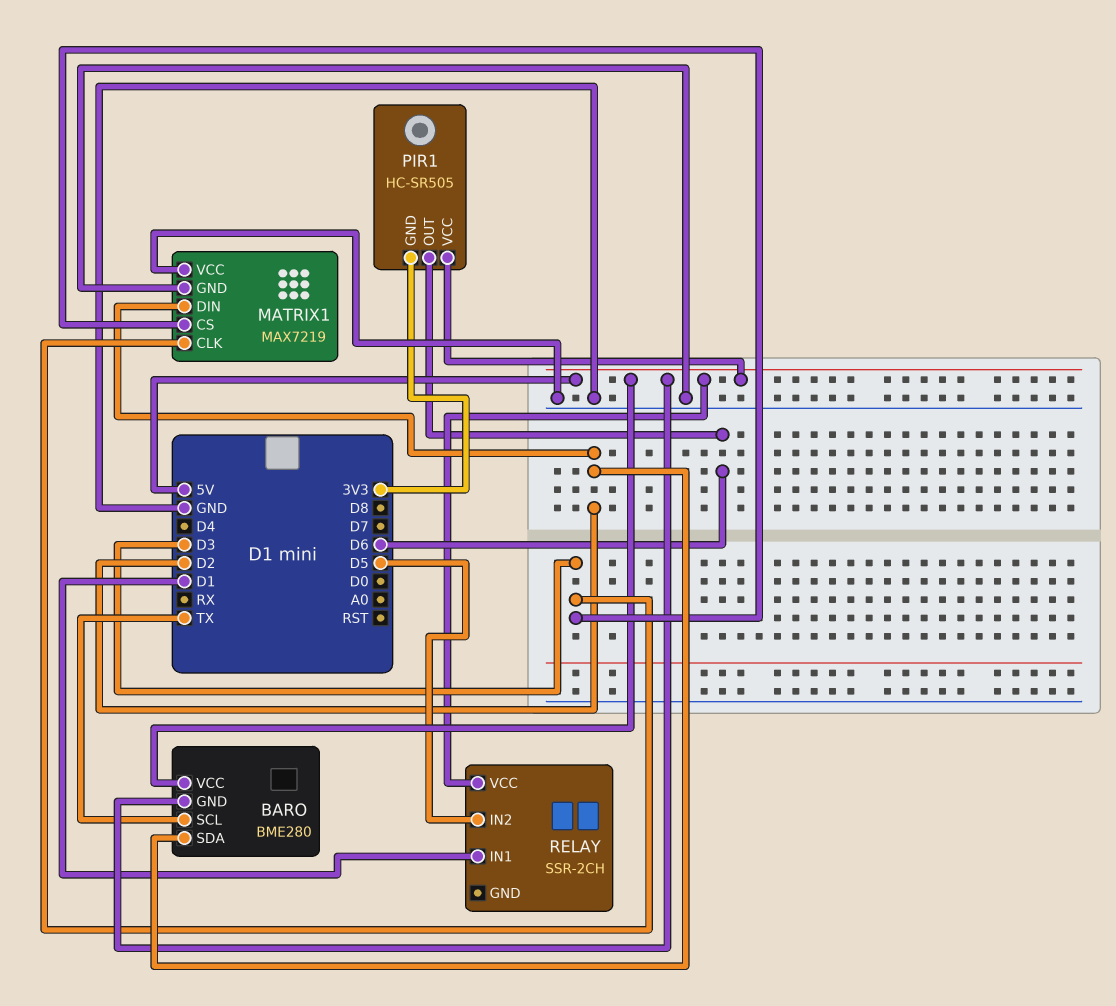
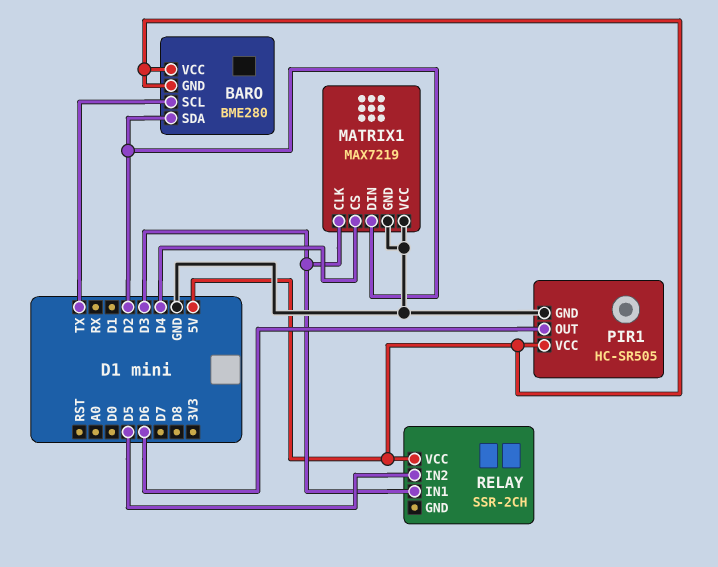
MATRIX1 pin CS: D3 -> D4
PIR1 pin GND: 3V3 -> GND
RELAY pin IN1: D1 -> D3

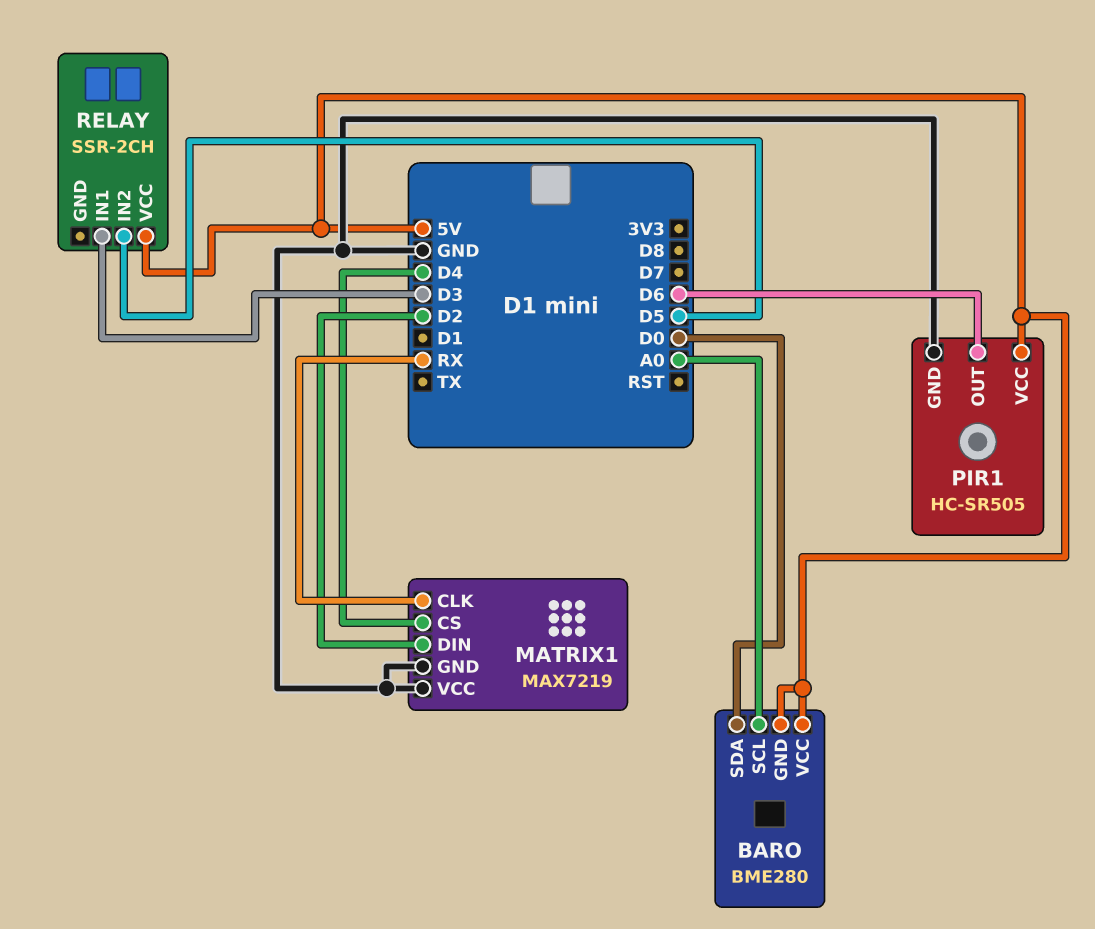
BARO pin SCL: TX -> A0
BARO pin SDA: D2 -> D0
MATRIX1 pin CLK: D3 -> RX

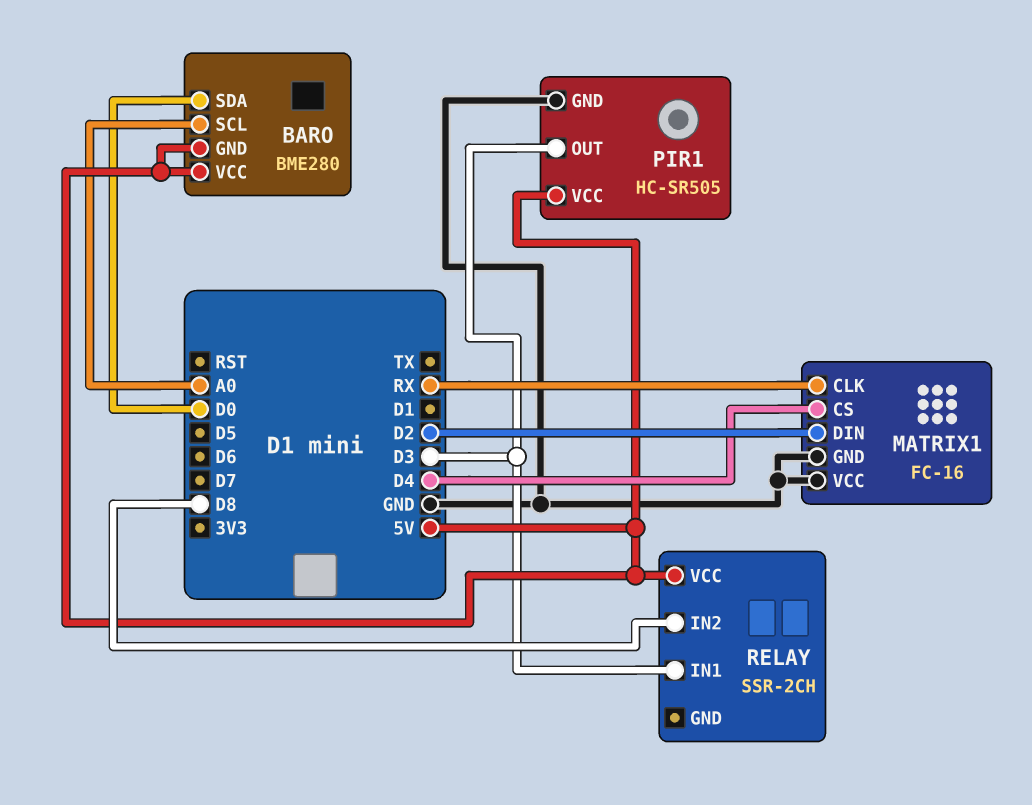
MATRIX1: MAX7219 -> FC-16
PIR1 pin OUT: D6 -> D3
RELAY pin IN2: D5 -> D8

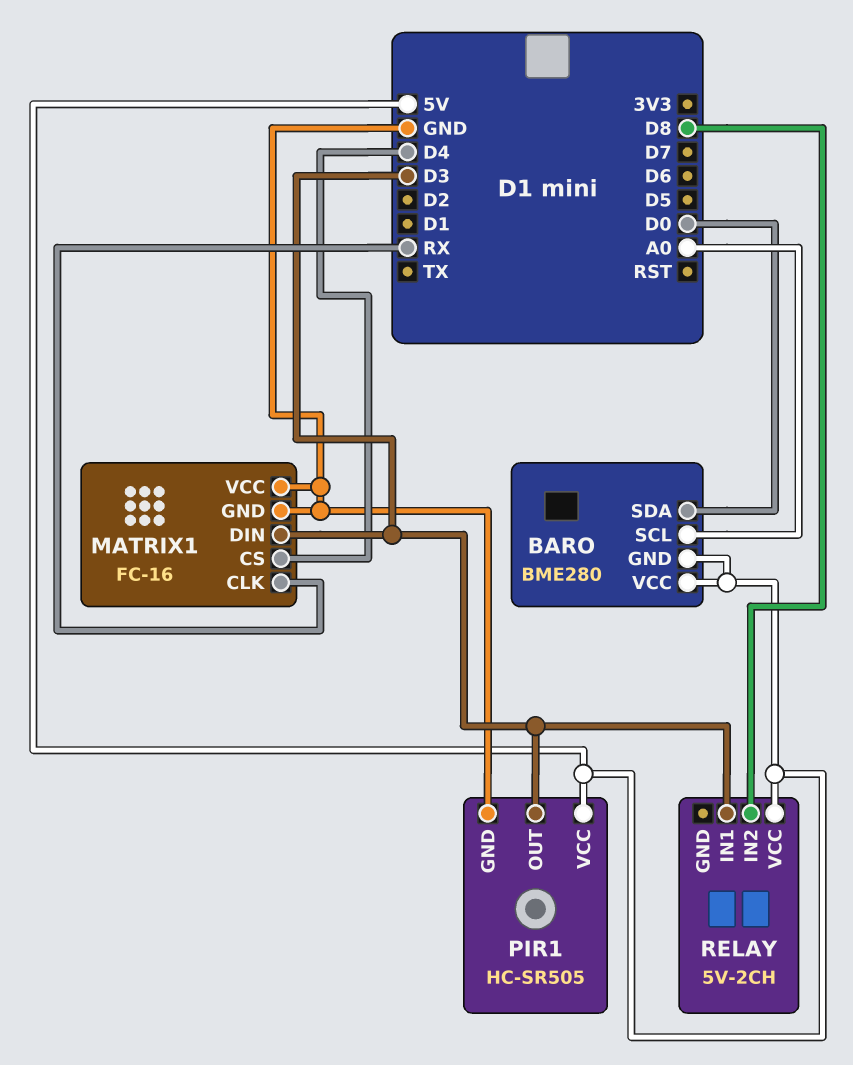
MATRIX1 pin DIN: D2 -> D3
RELAY: SSR-2CH -> 5V-2CH

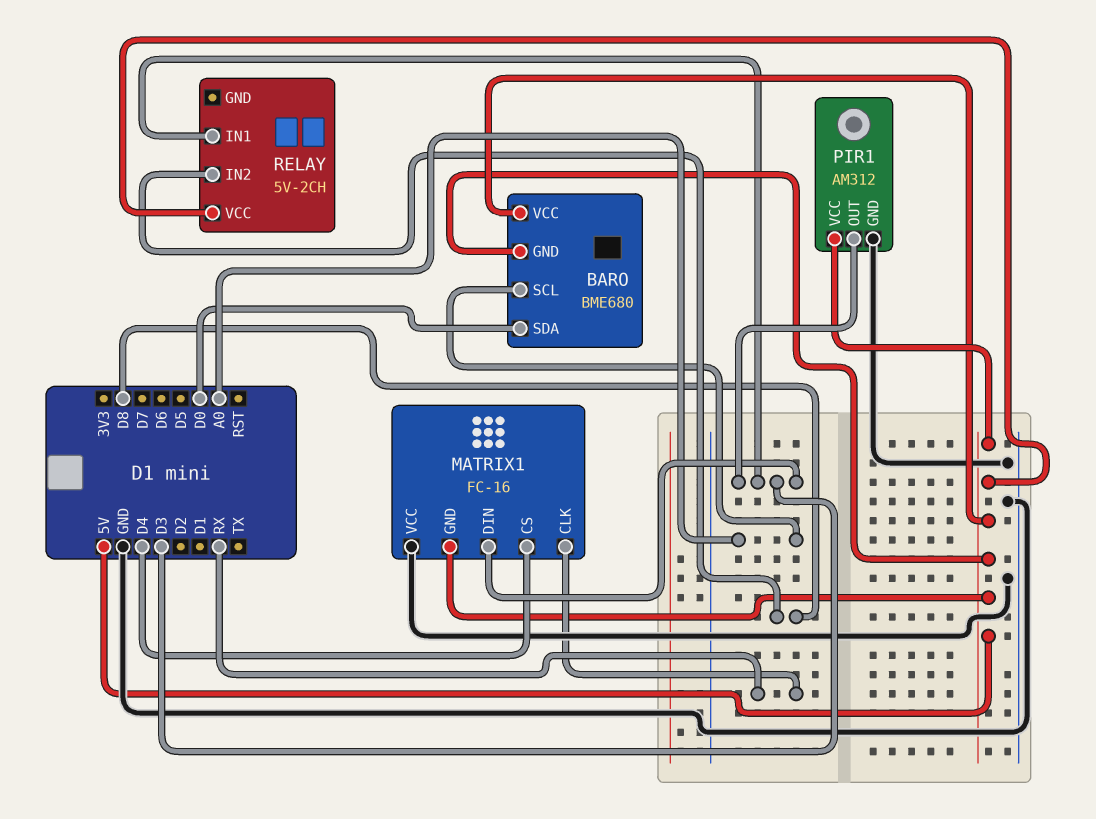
BARO: BME280 -> BME680
MATRIX1 pin GND: GND -> 5V
PIR1: HC-SR505 -> AM312

